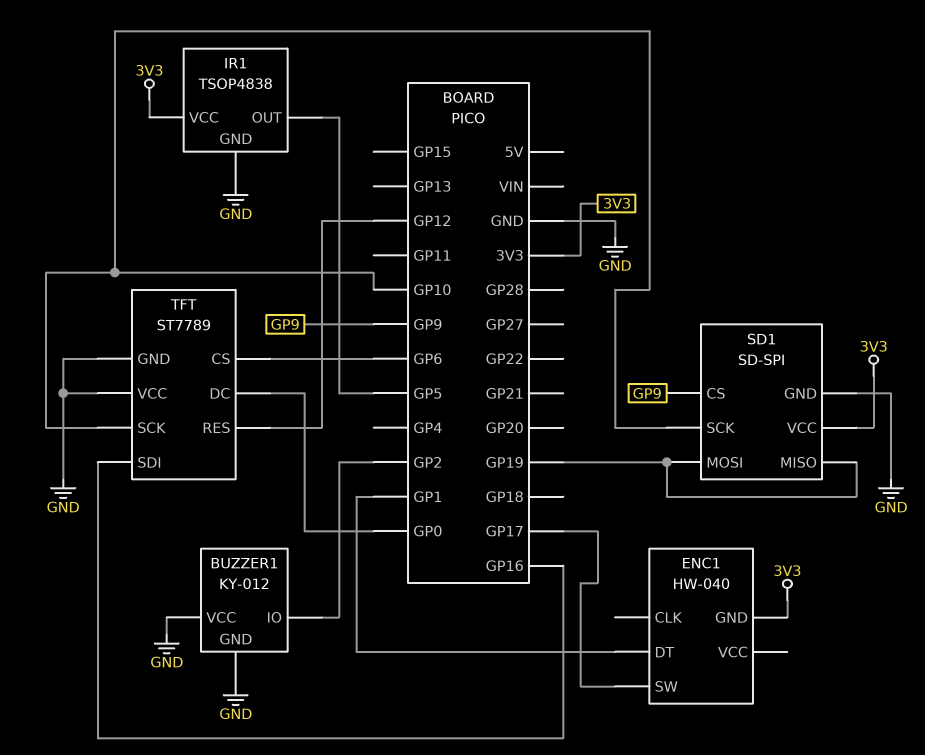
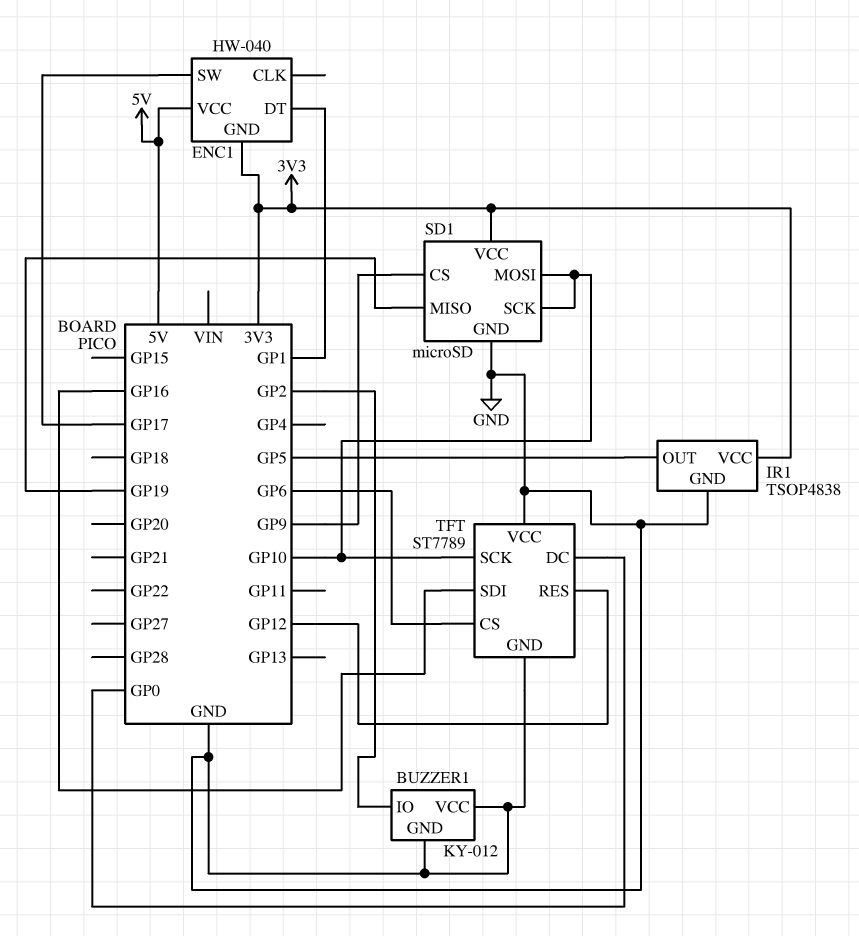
ENC1 pin VCC: none -> 5V
SD1: SD-SPI -> microSD
SD1 pin MOSI: GP19 -> GP10

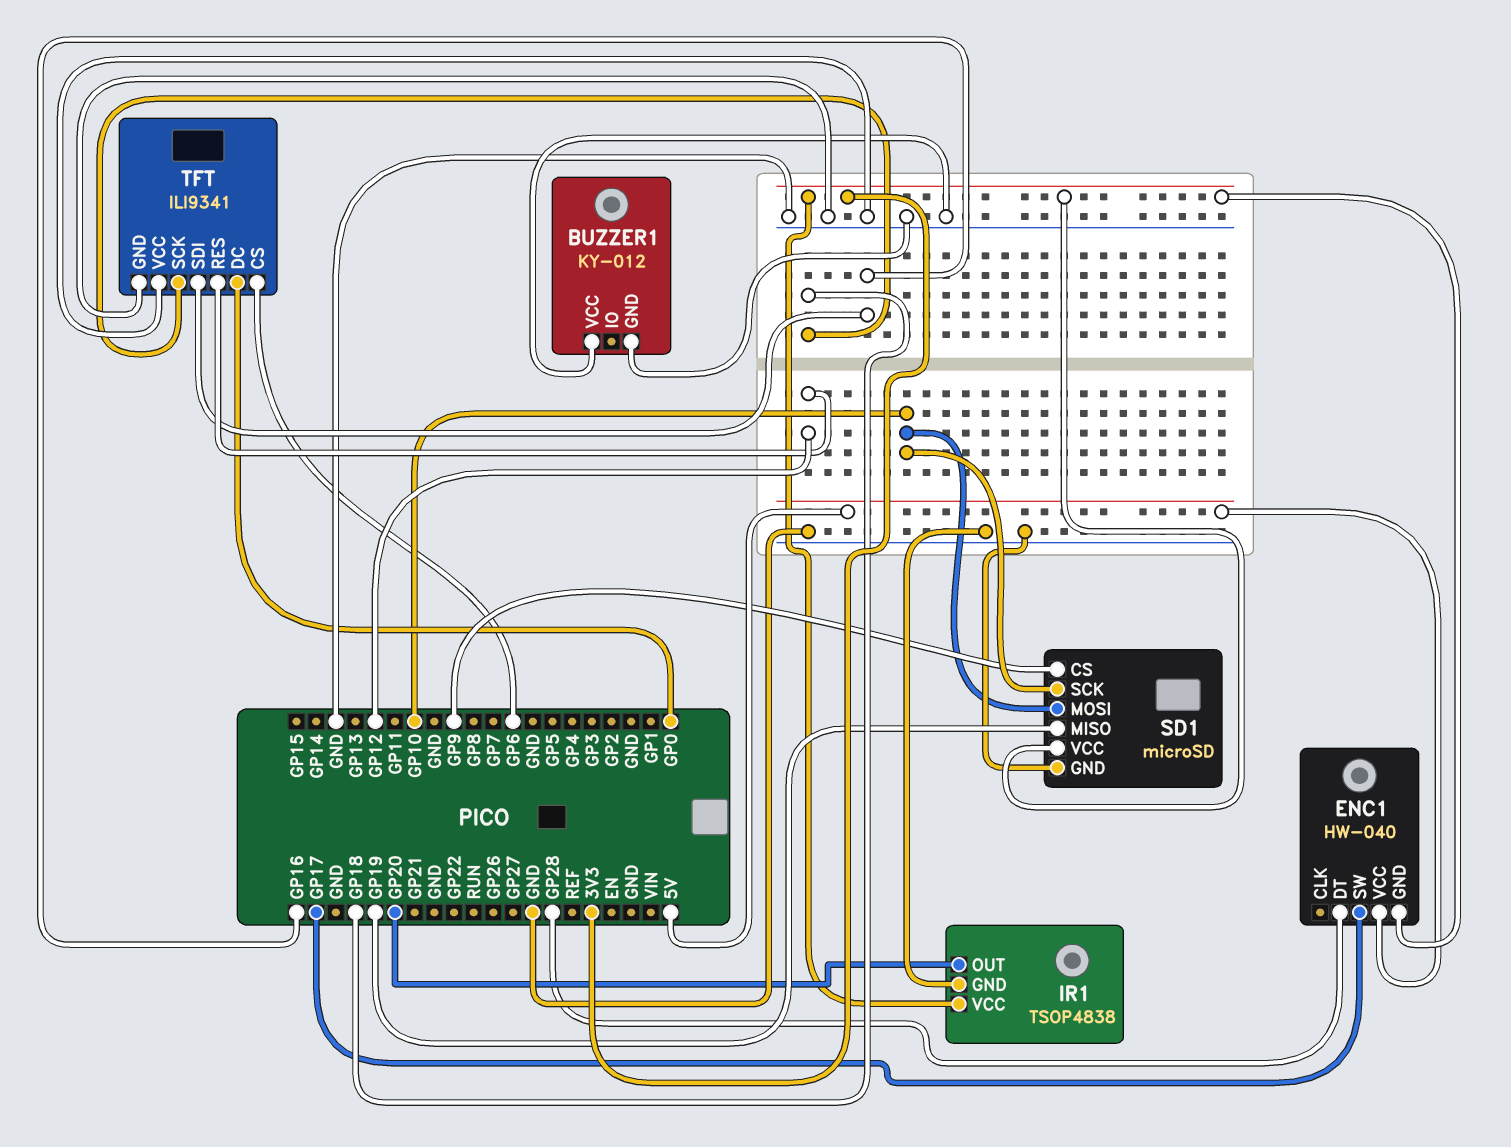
BUZZER1 pin IO: GP2 -> none
ENC1 pin DT: GP1 -> GP28
IR1 pin OUT: GP5 -> GP20
TFT: ST7789 -> ILI9341
TFT pin SCK: GP10 -> GP18

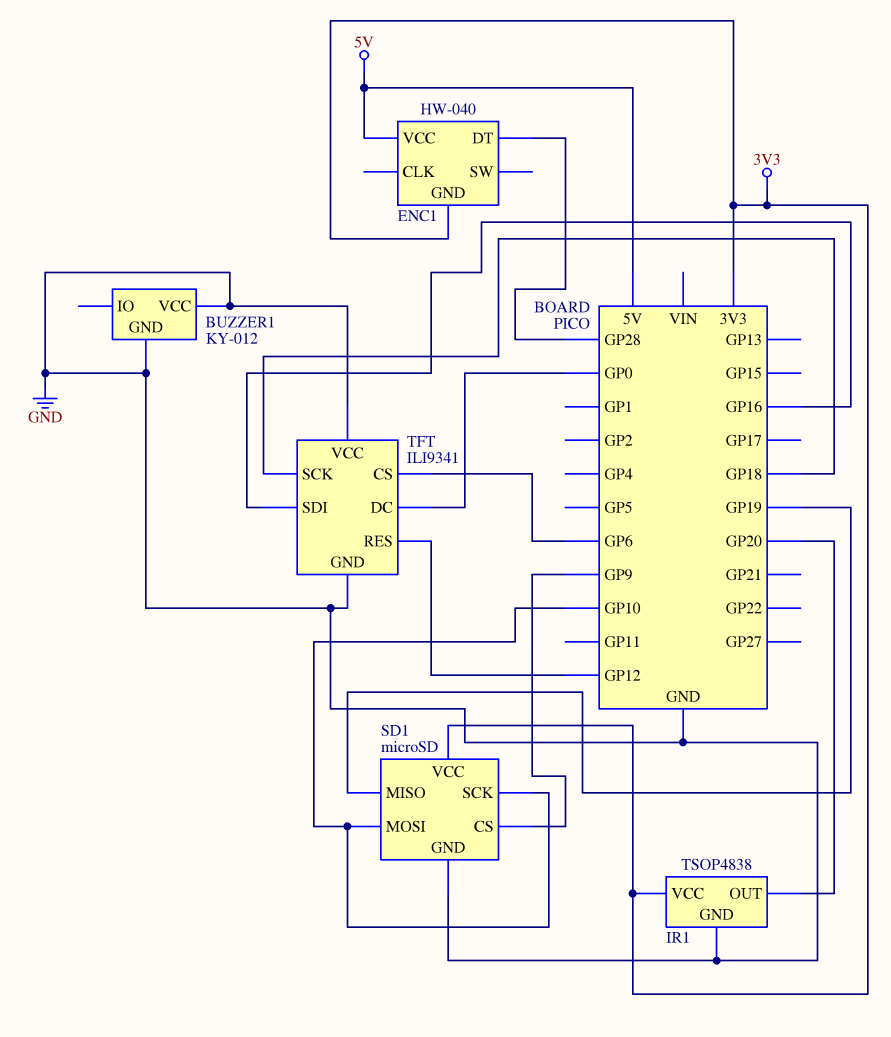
ENC1 pin SW: GP17 -> none

